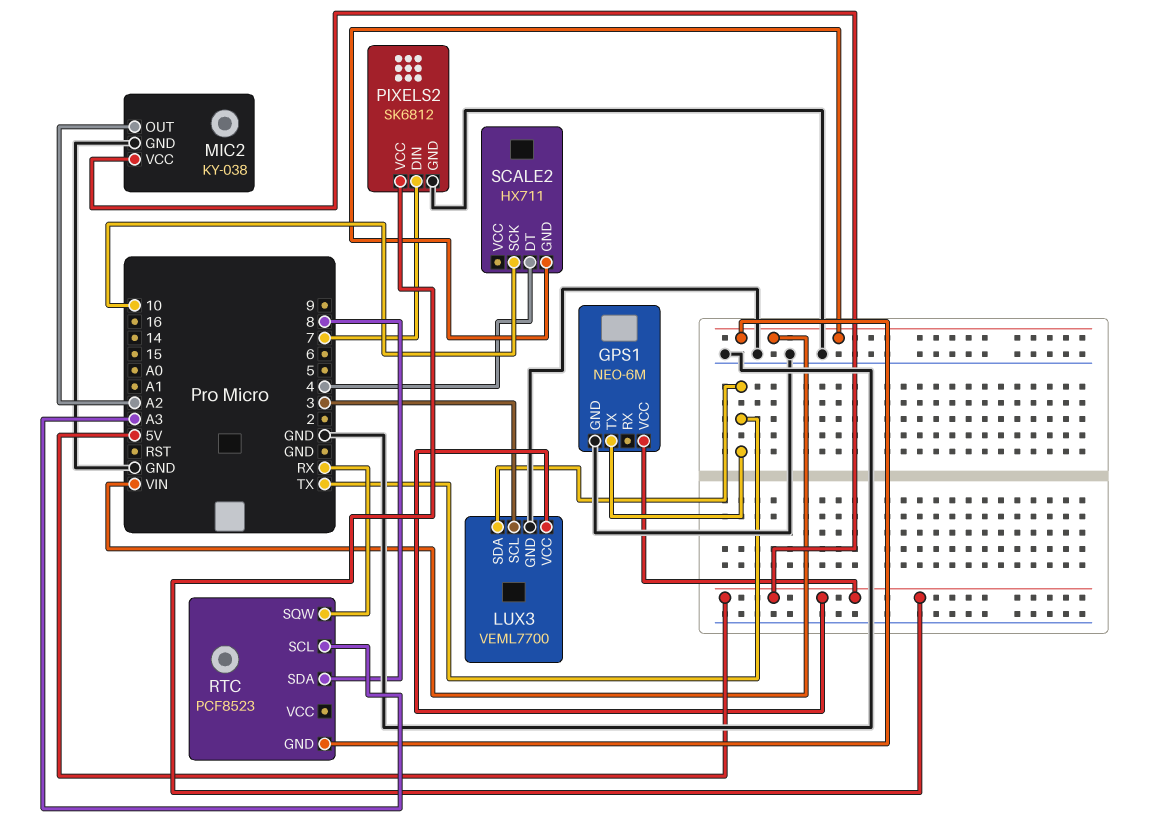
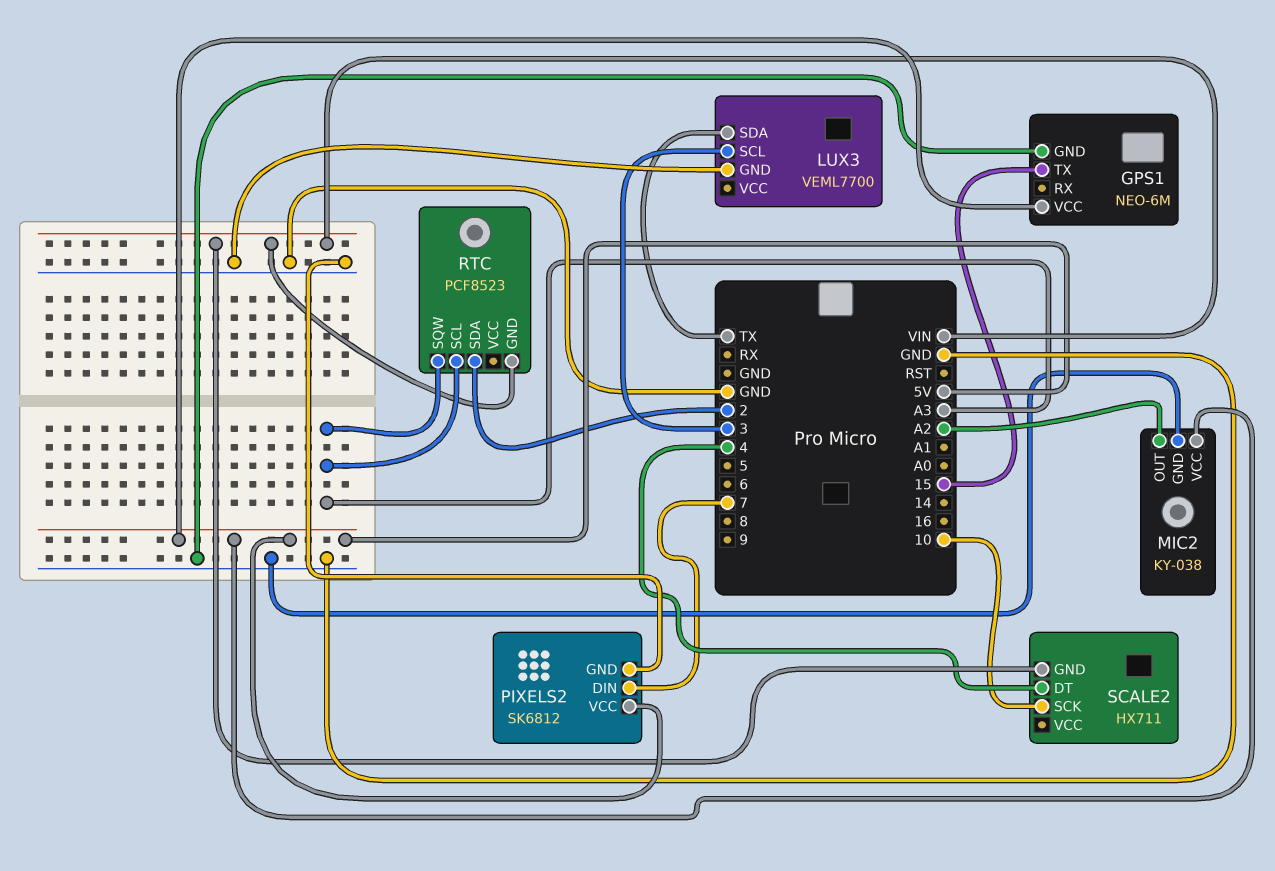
GPS1 pin TX: TX -> 15
LUX3 pin VCC: 5V -> none
RTC pin SDA: 8 -> 2
RTC pin SQW: RX -> A3

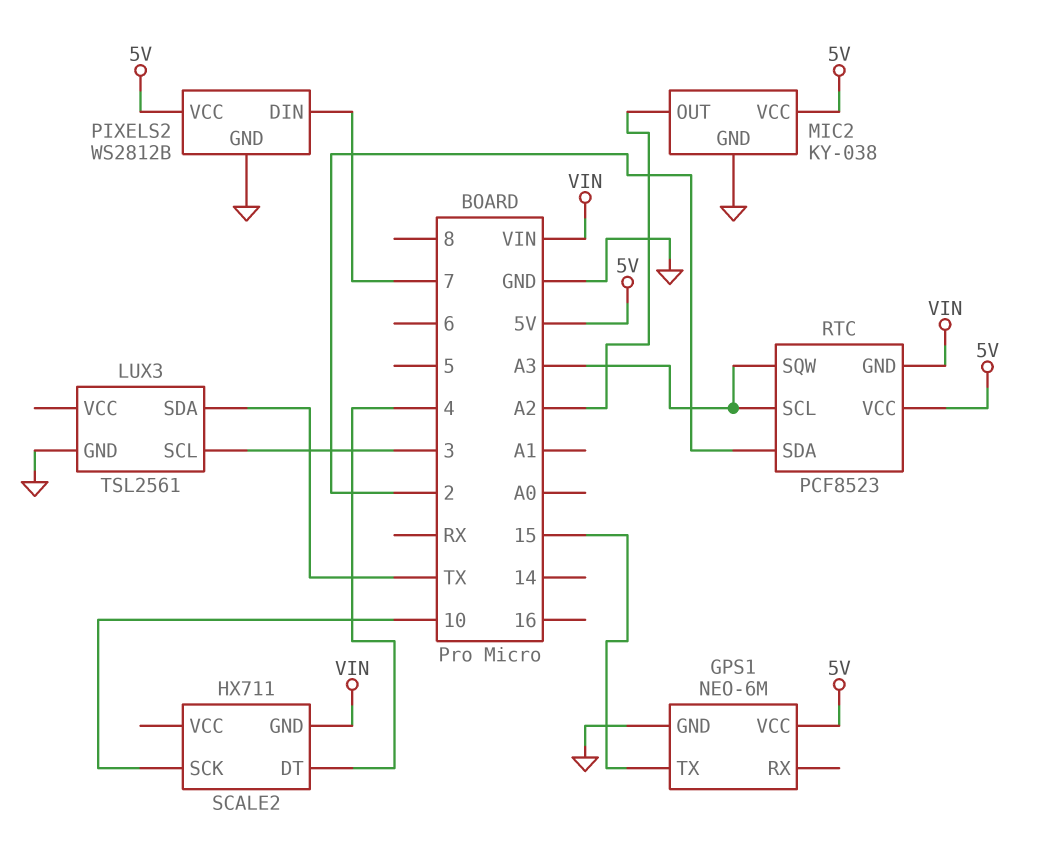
LUX3: VEML7700 -> TSL2561
PIXELS2: SK6812 -> WS2812B
RTC pin VCC: none -> 5V

